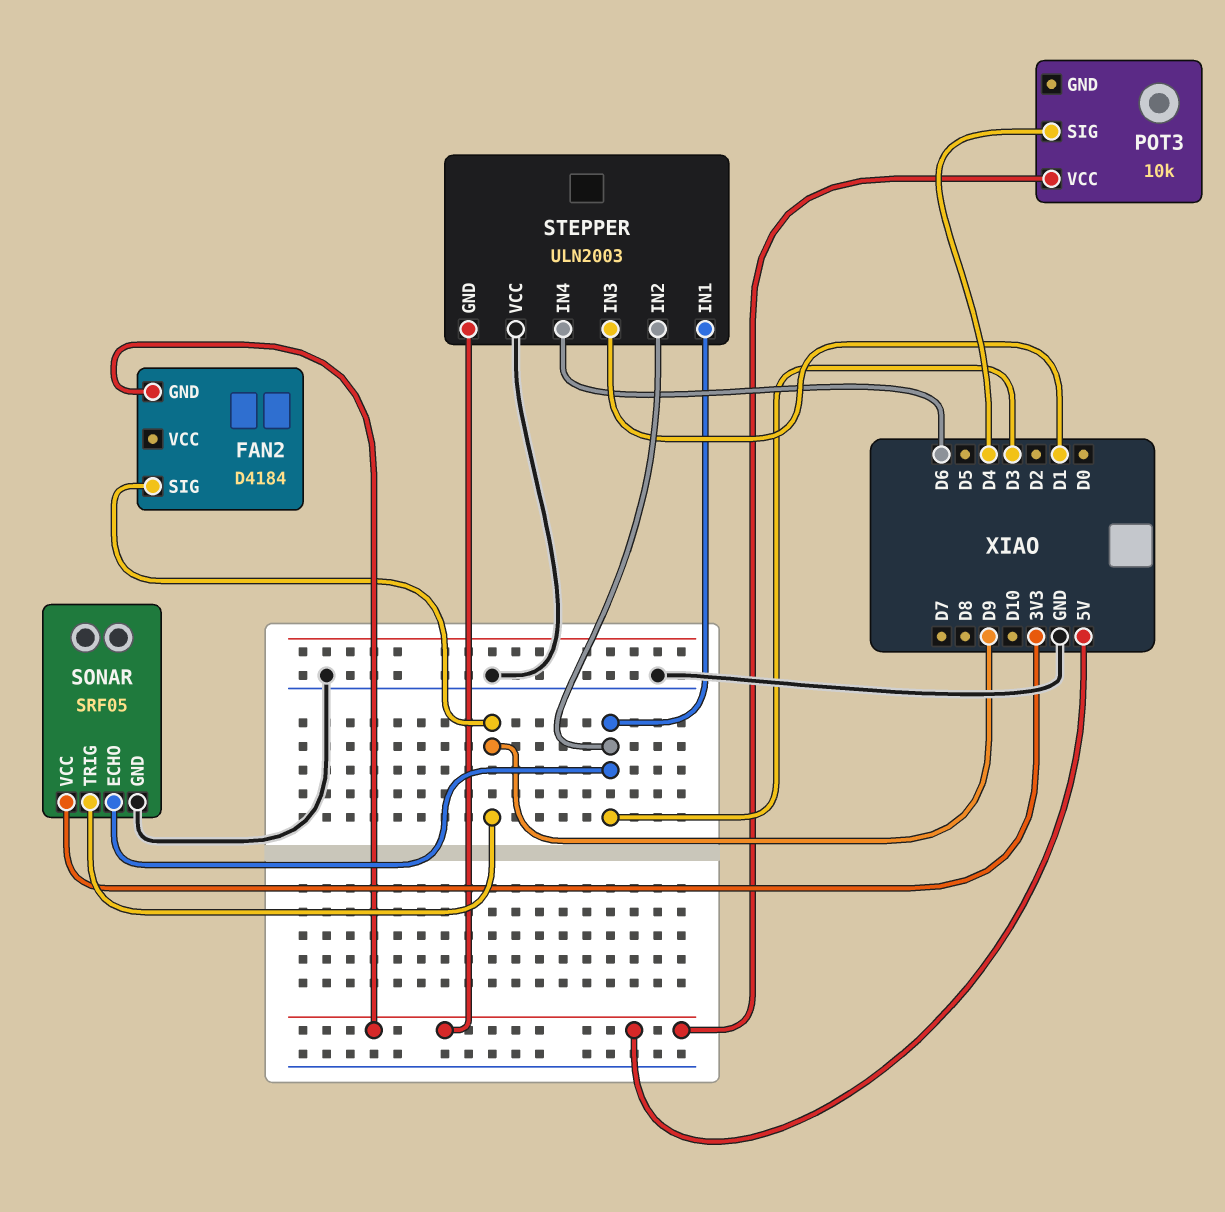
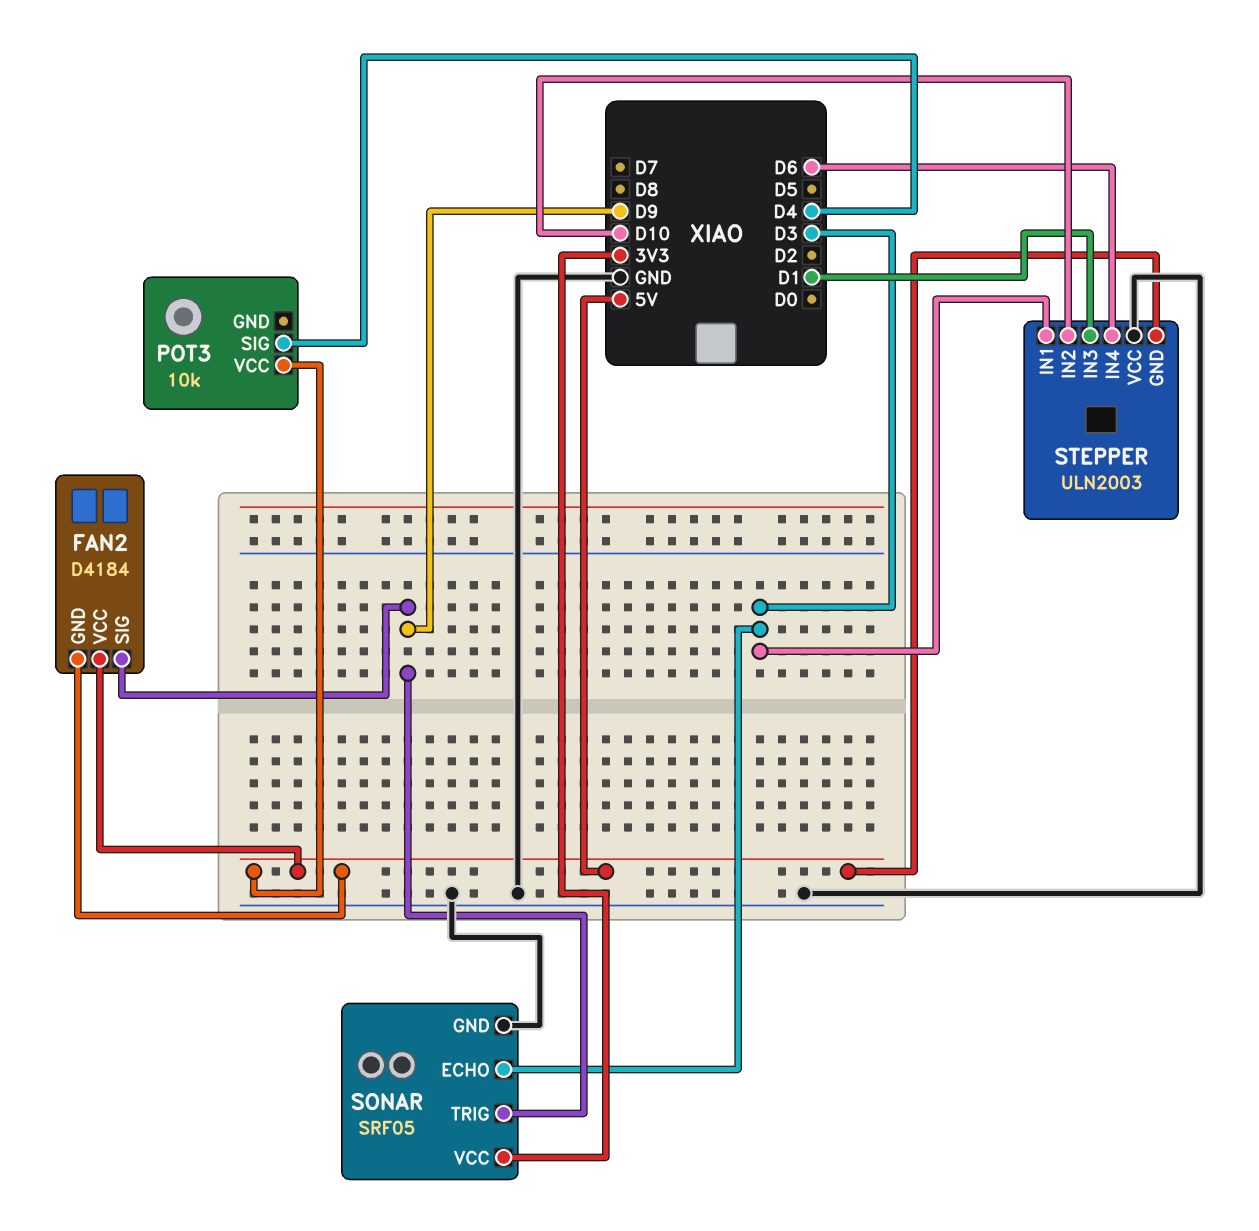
FAN2 pin VCC: none -> 5V
STEPPER pin IN2: D3 -> D10

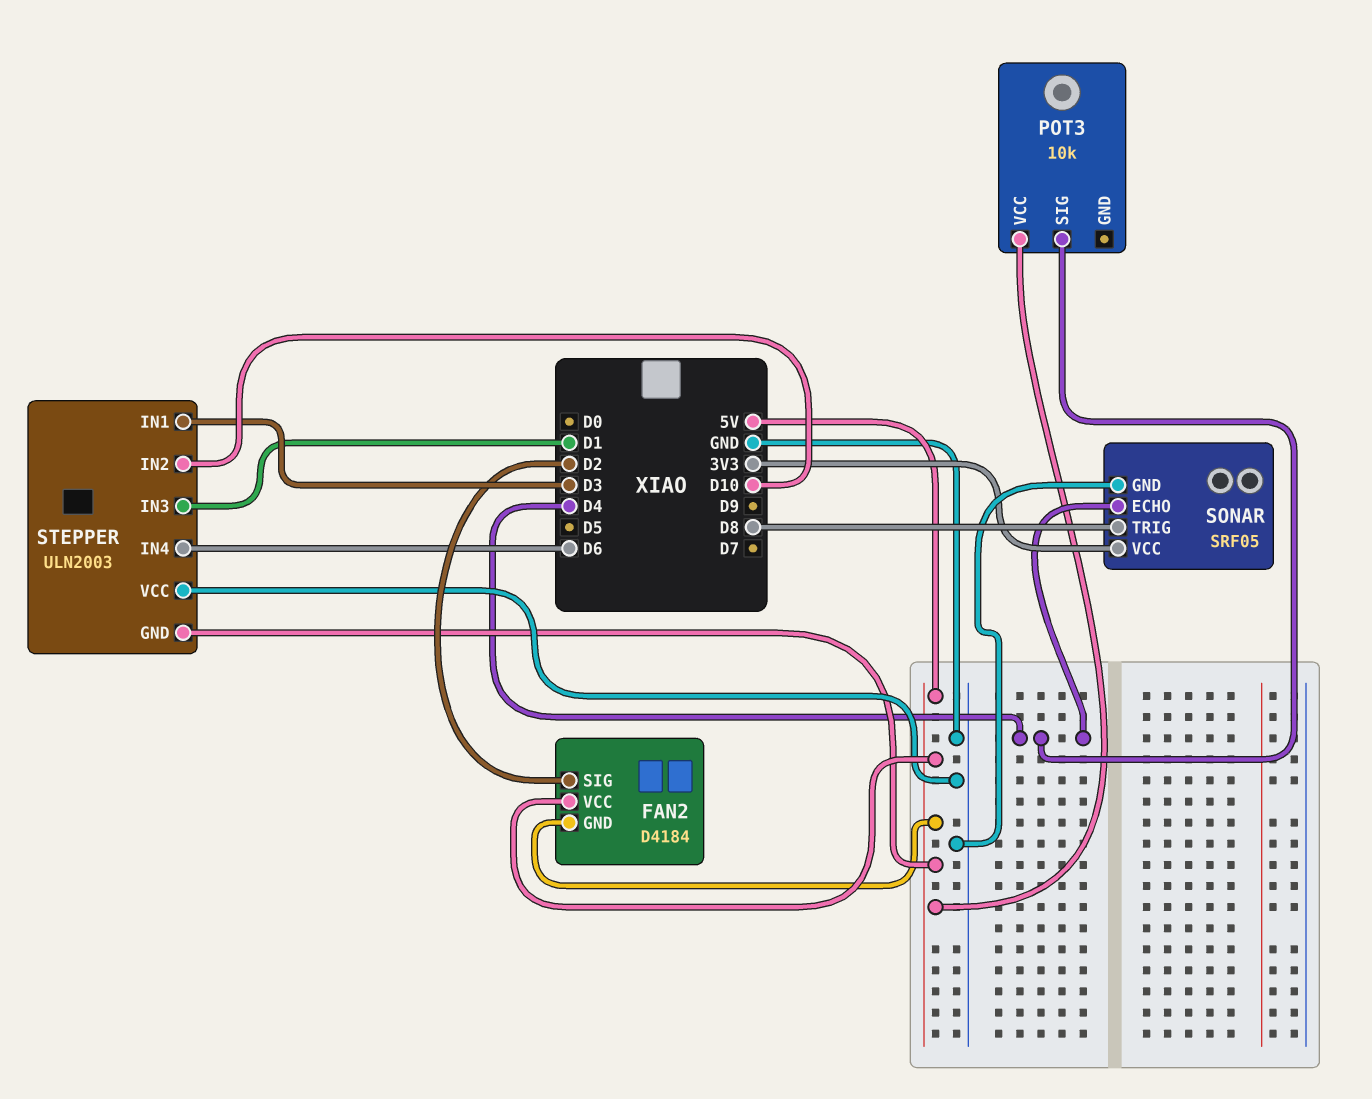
FAN2 pin SIG: D9 -> D2
SONAR pin ECHO: D3 -> D4
SONAR pin TRIG: D9 -> D8

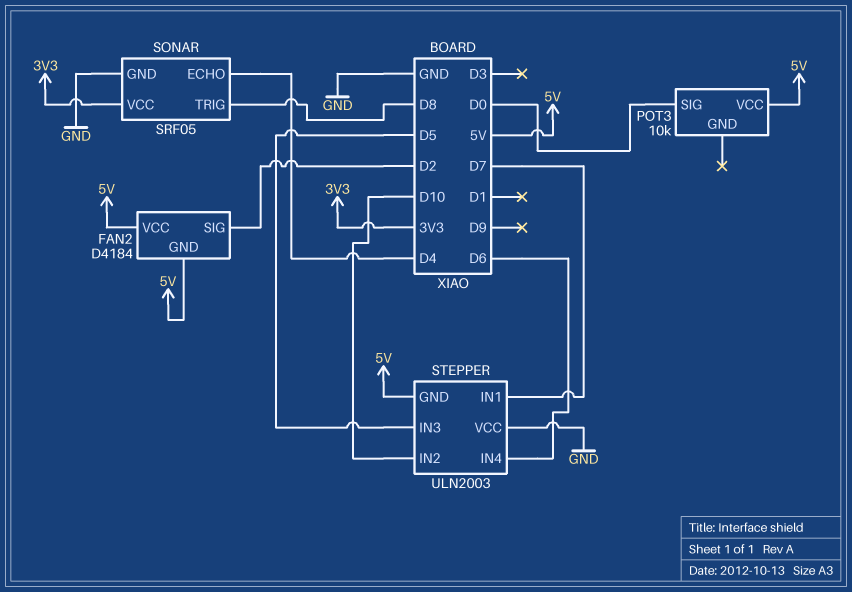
POT3 pin SIG: D4 -> D0
STEPPER pin IN1: D3 -> D7
STEPPER pin IN3: D1 -> D5

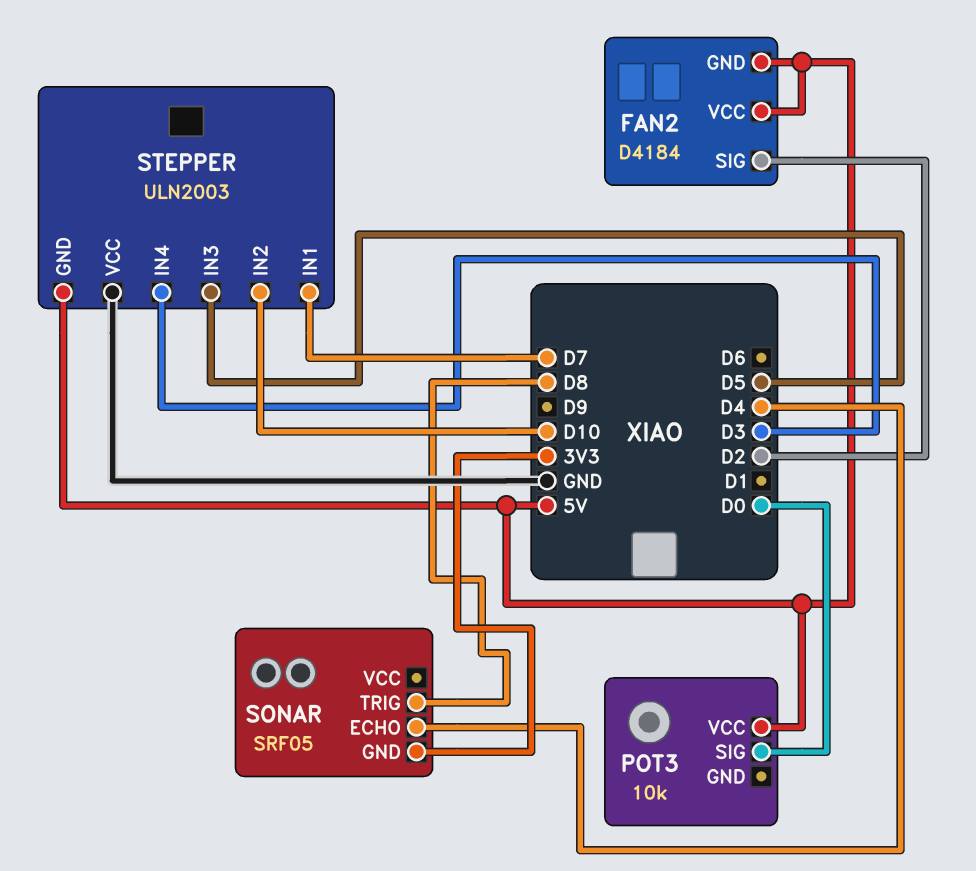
SONAR pin GND: GND -> 3V3
SONAR pin VCC: 3V3 -> none
STEPPER pin IN4: D6 -> D3

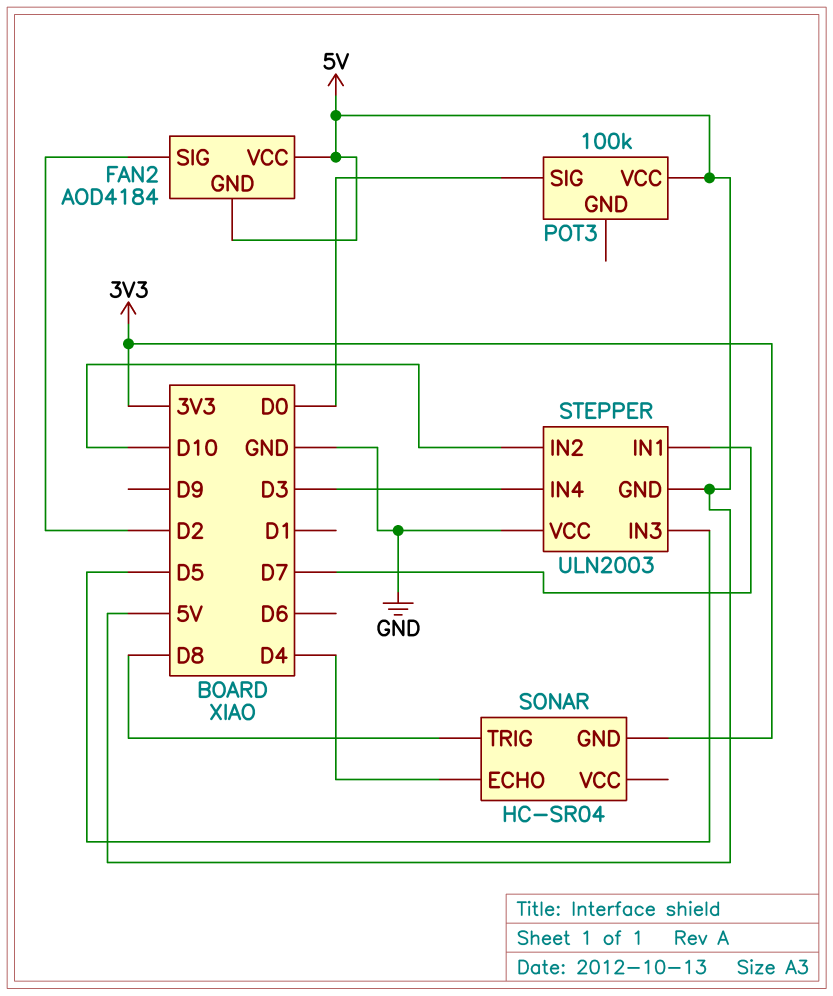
FAN2: D4184 -> AOD4184
POT3: 10k -> 100k
SONAR: SRF05 -> HC-SR04

